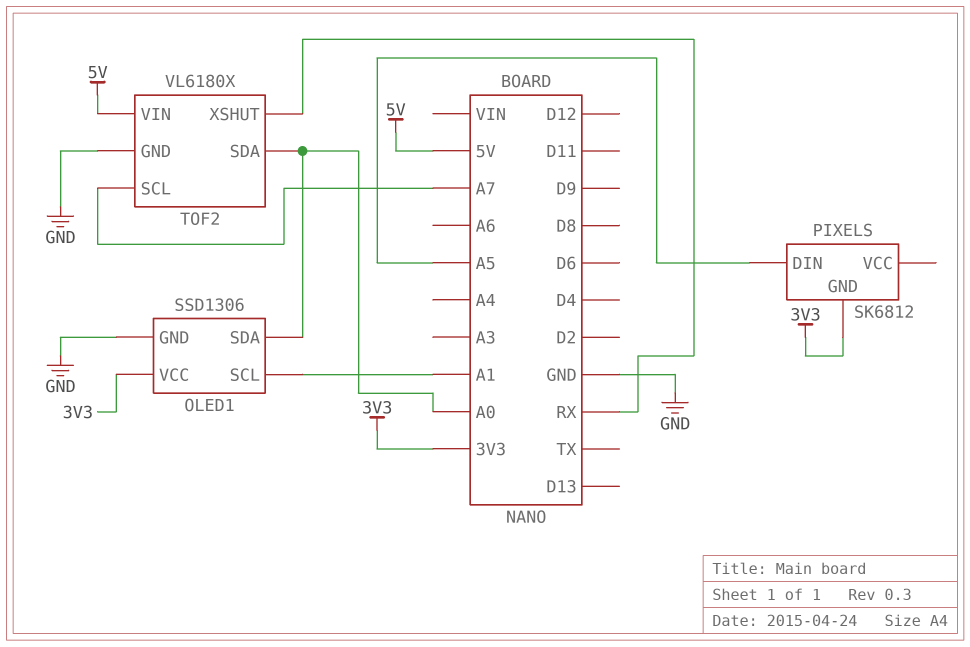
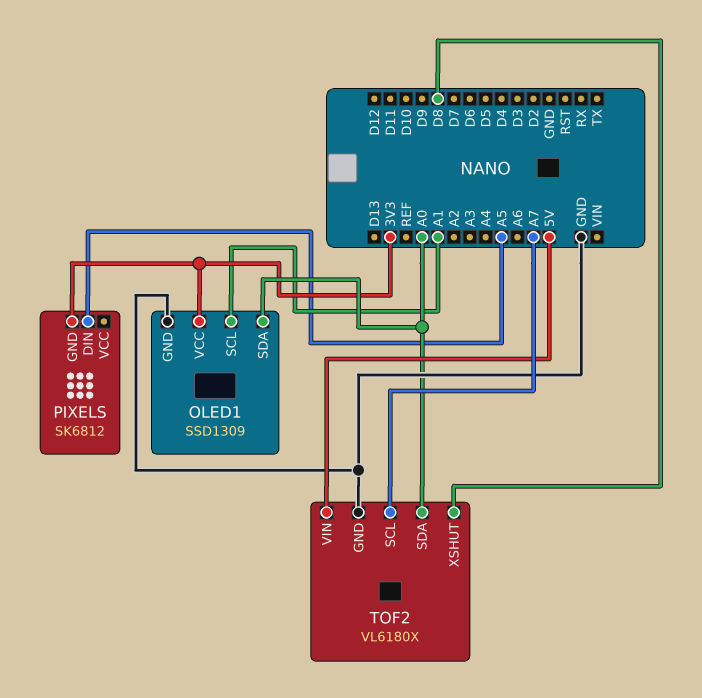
OLED1: SSD1306 -> SSD1309
TOF2 pin XSHUT: RX -> D8

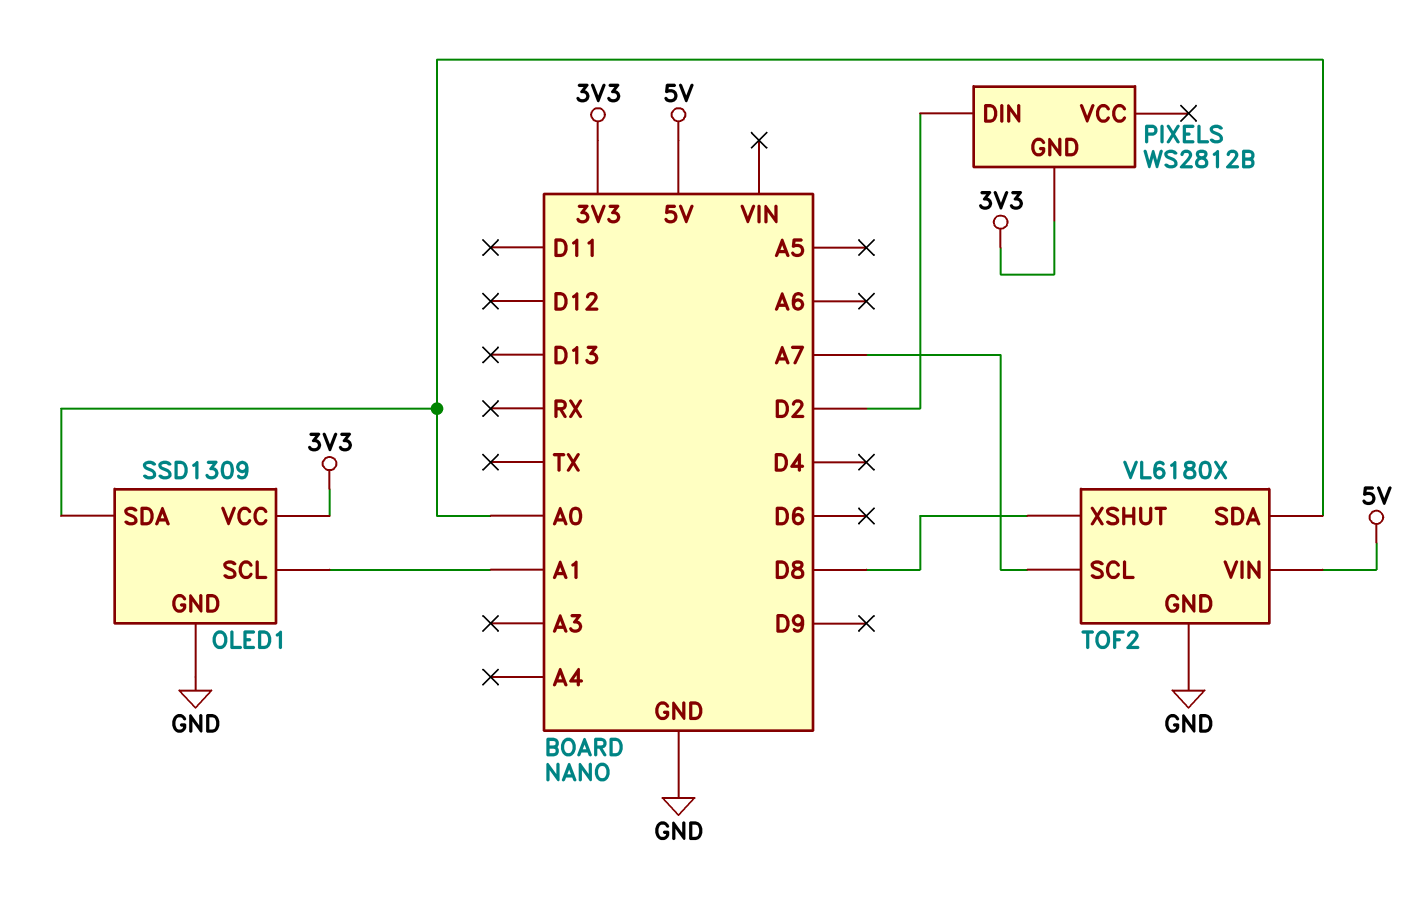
PIXELS: SK6812 -> WS2812B
PIXELS pin DIN: A5 -> D2

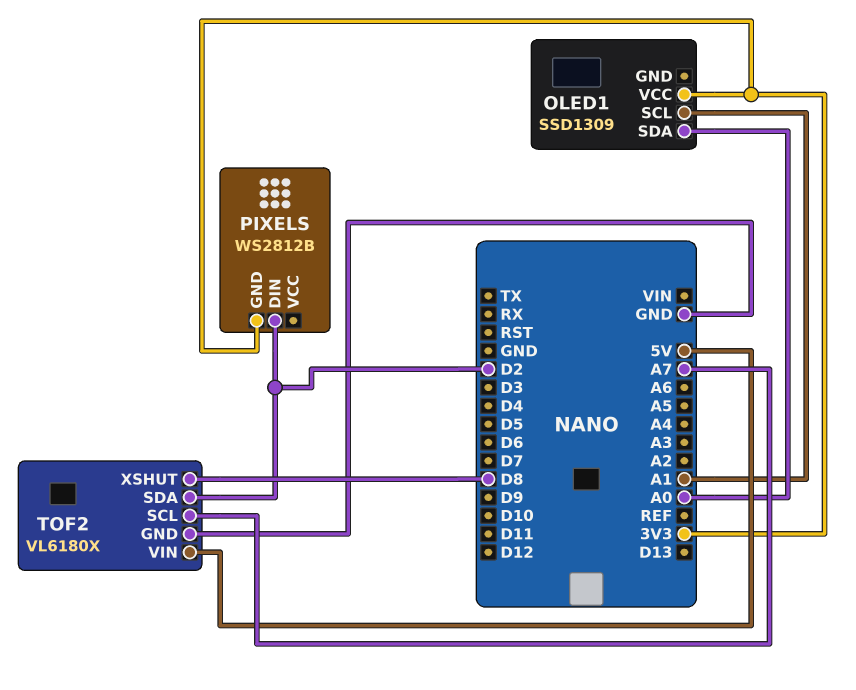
OLED1 pin GND: GND -> none
TOF2 pin SDA: A0 -> D2

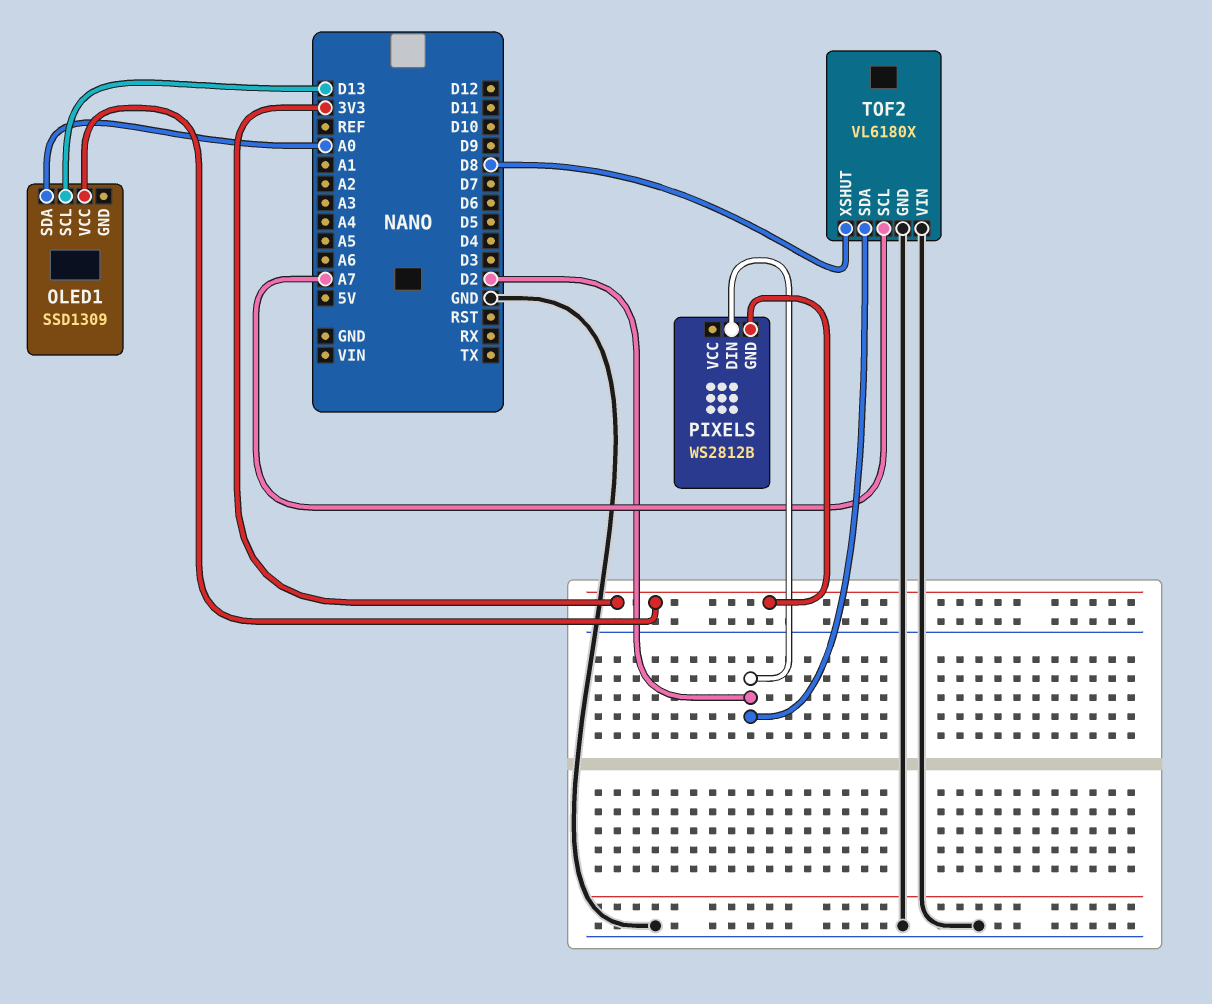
OLED1 pin SCL: A1 -> D13
TOF2 pin VIN: 5V -> GND

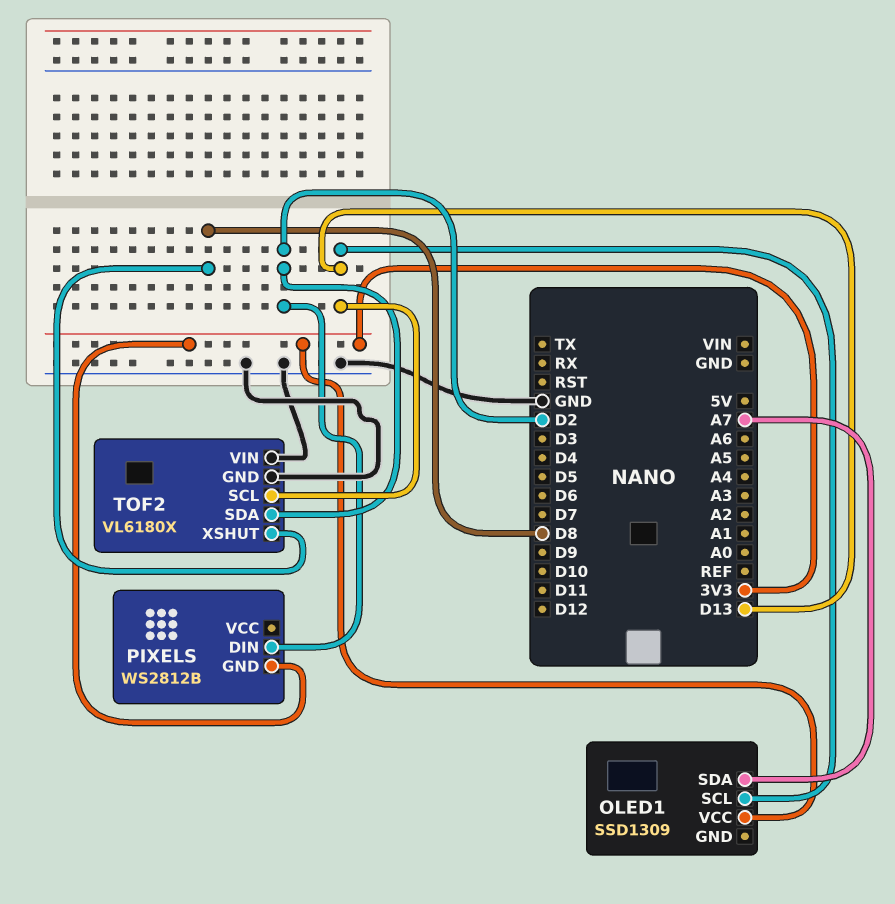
OLED1 pin SDA: A0 -> A7
TOF2 pin SCL: A7 -> D13

